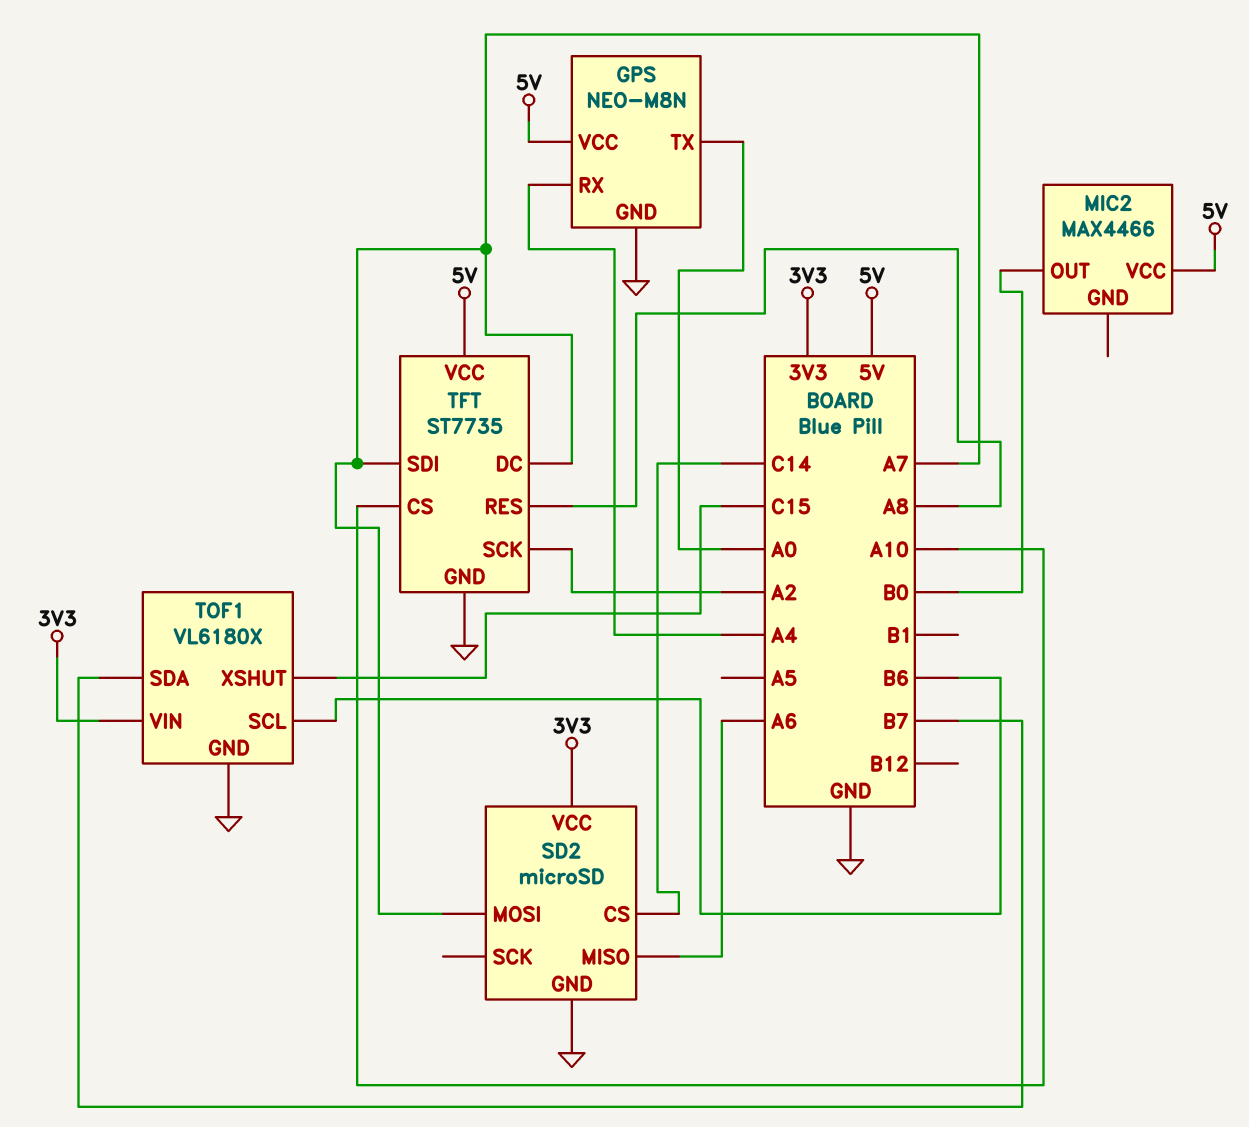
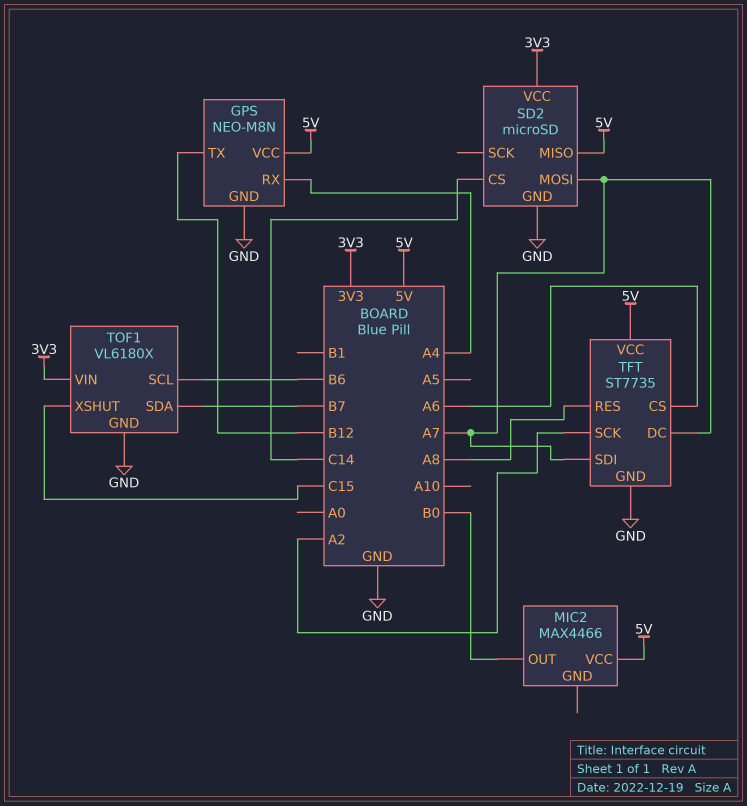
GPS pin TX: A0 -> B12
SD2 pin MISO: A6 -> 5V
TFT pin CS: A10 -> A6

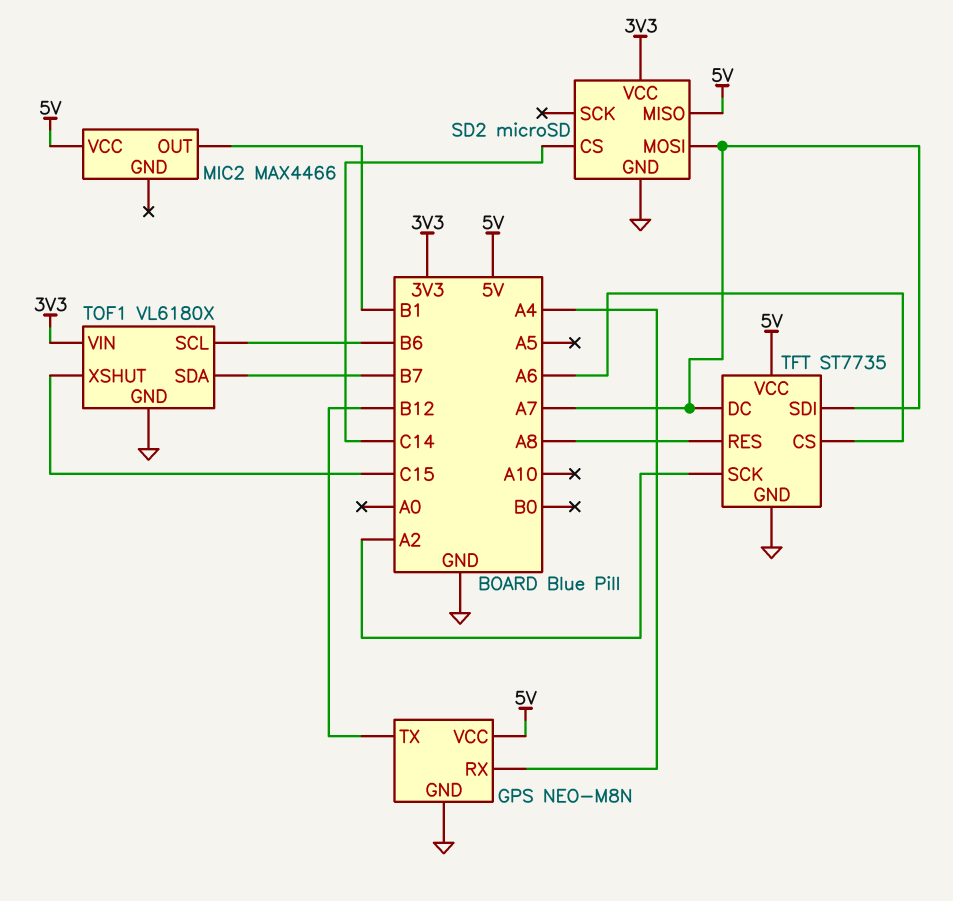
MIC2 pin OUT: B0 -> B1

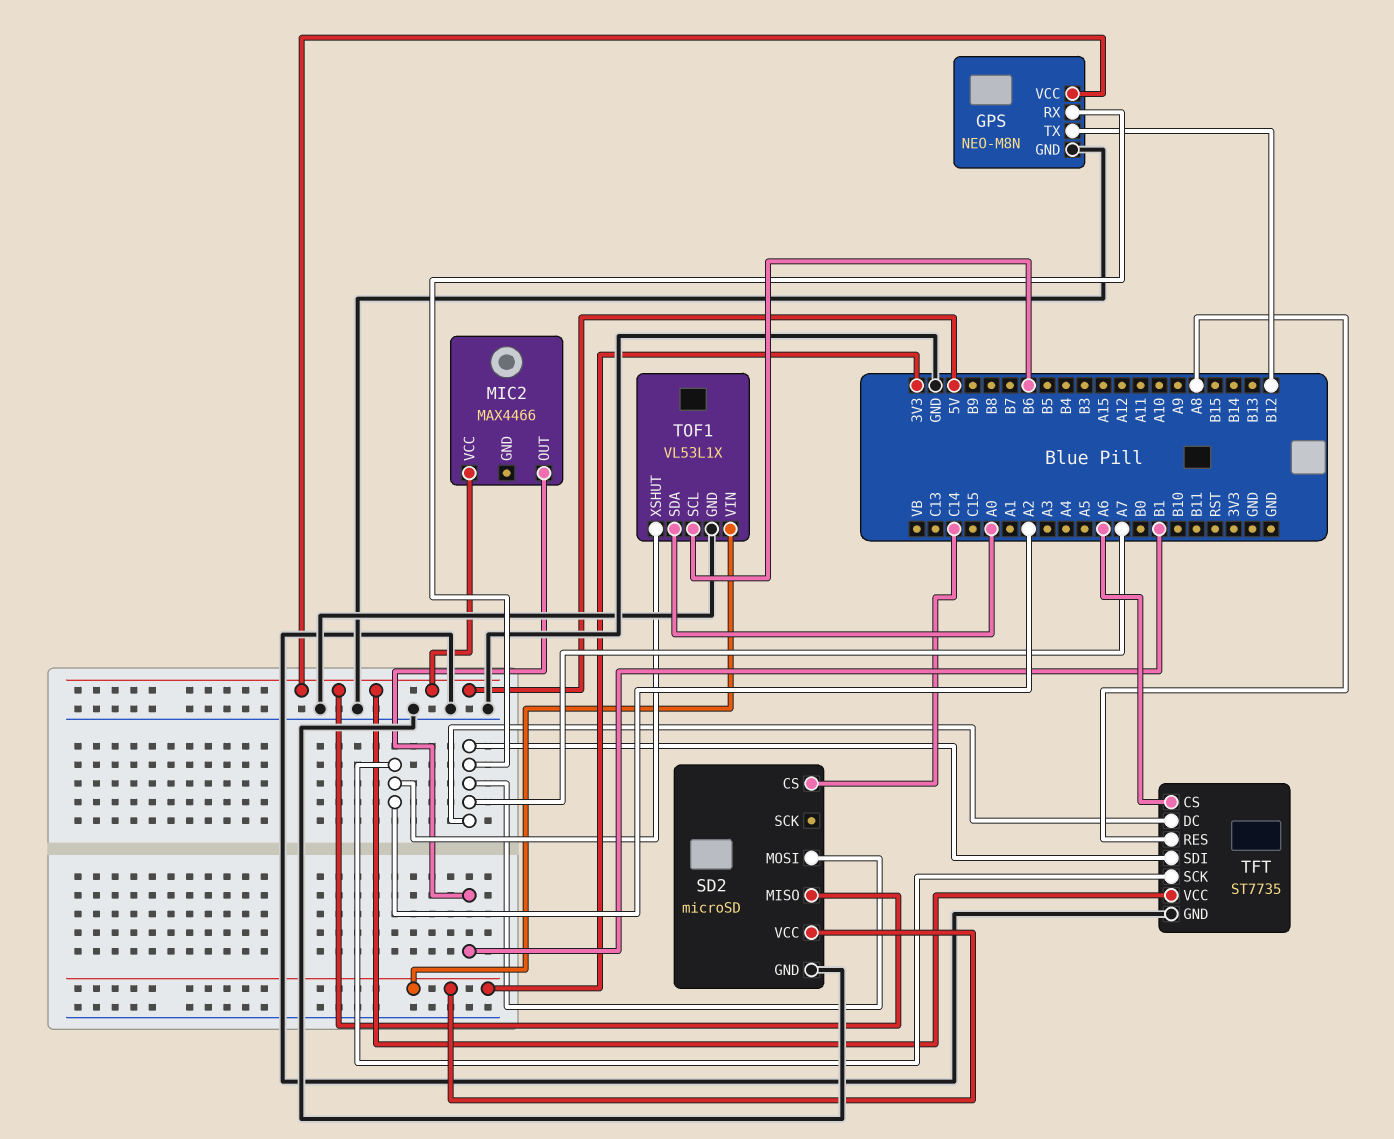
GPS pin RX: A4 -> A7
TOF1: VL6180X -> VL53L1X
TOF1 pin SDA: B7 -> A0
TOF1 pin XSHUT: C15 -> A2

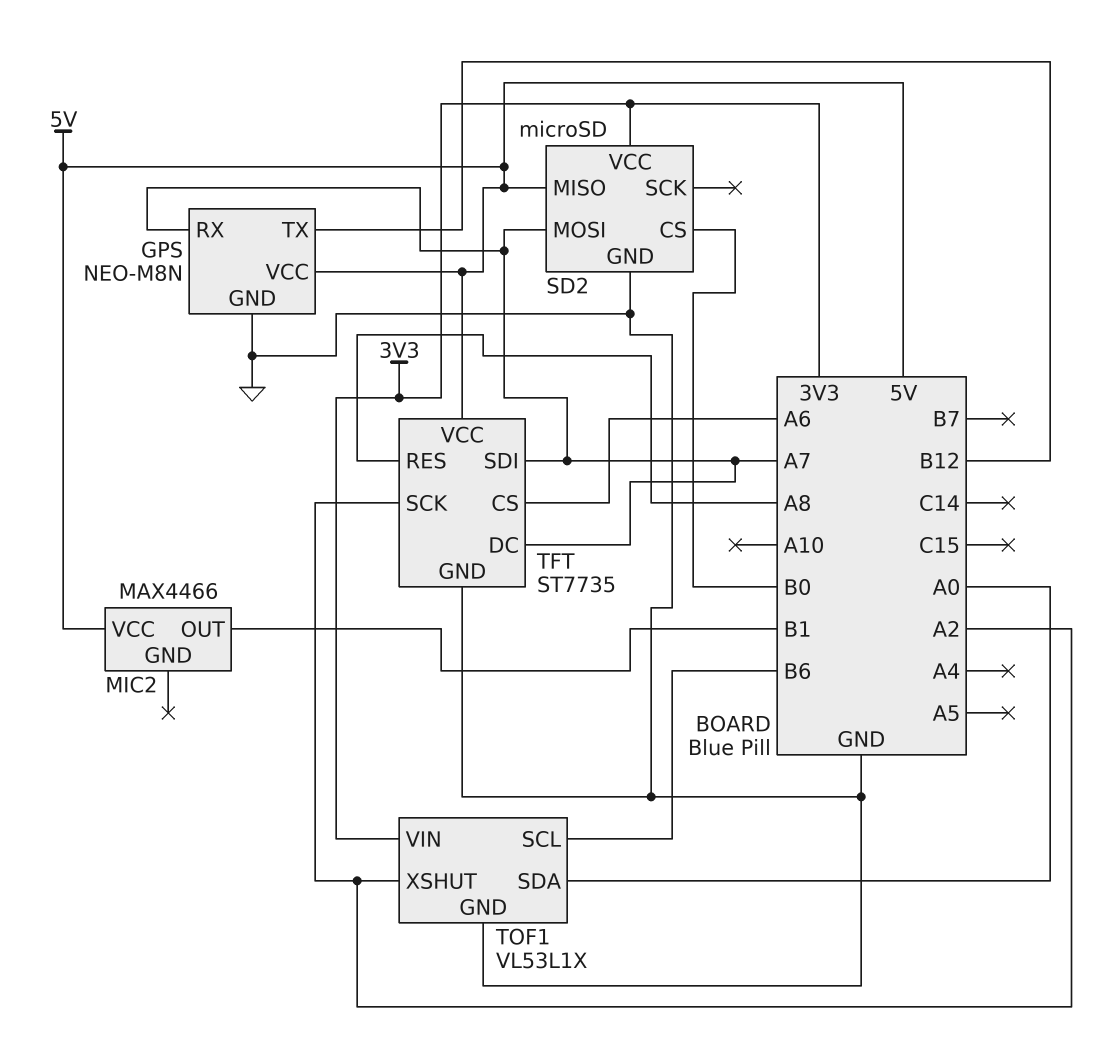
SD2 pin CS: C14 -> B0

